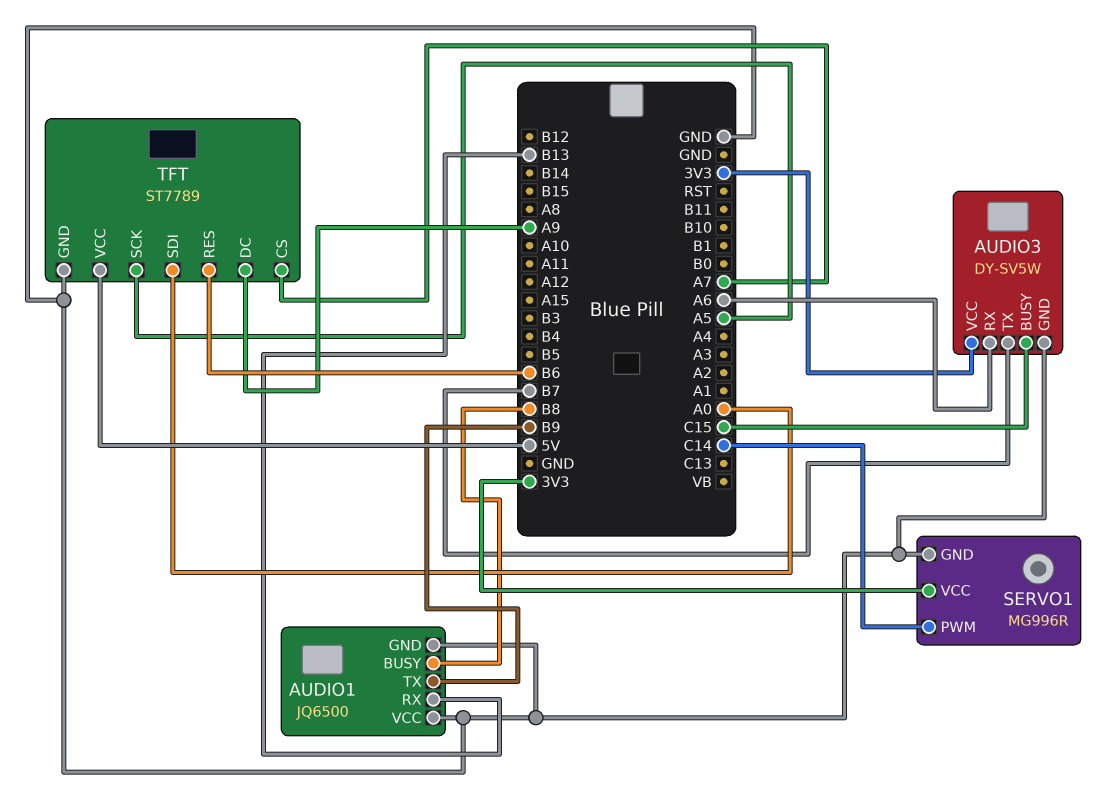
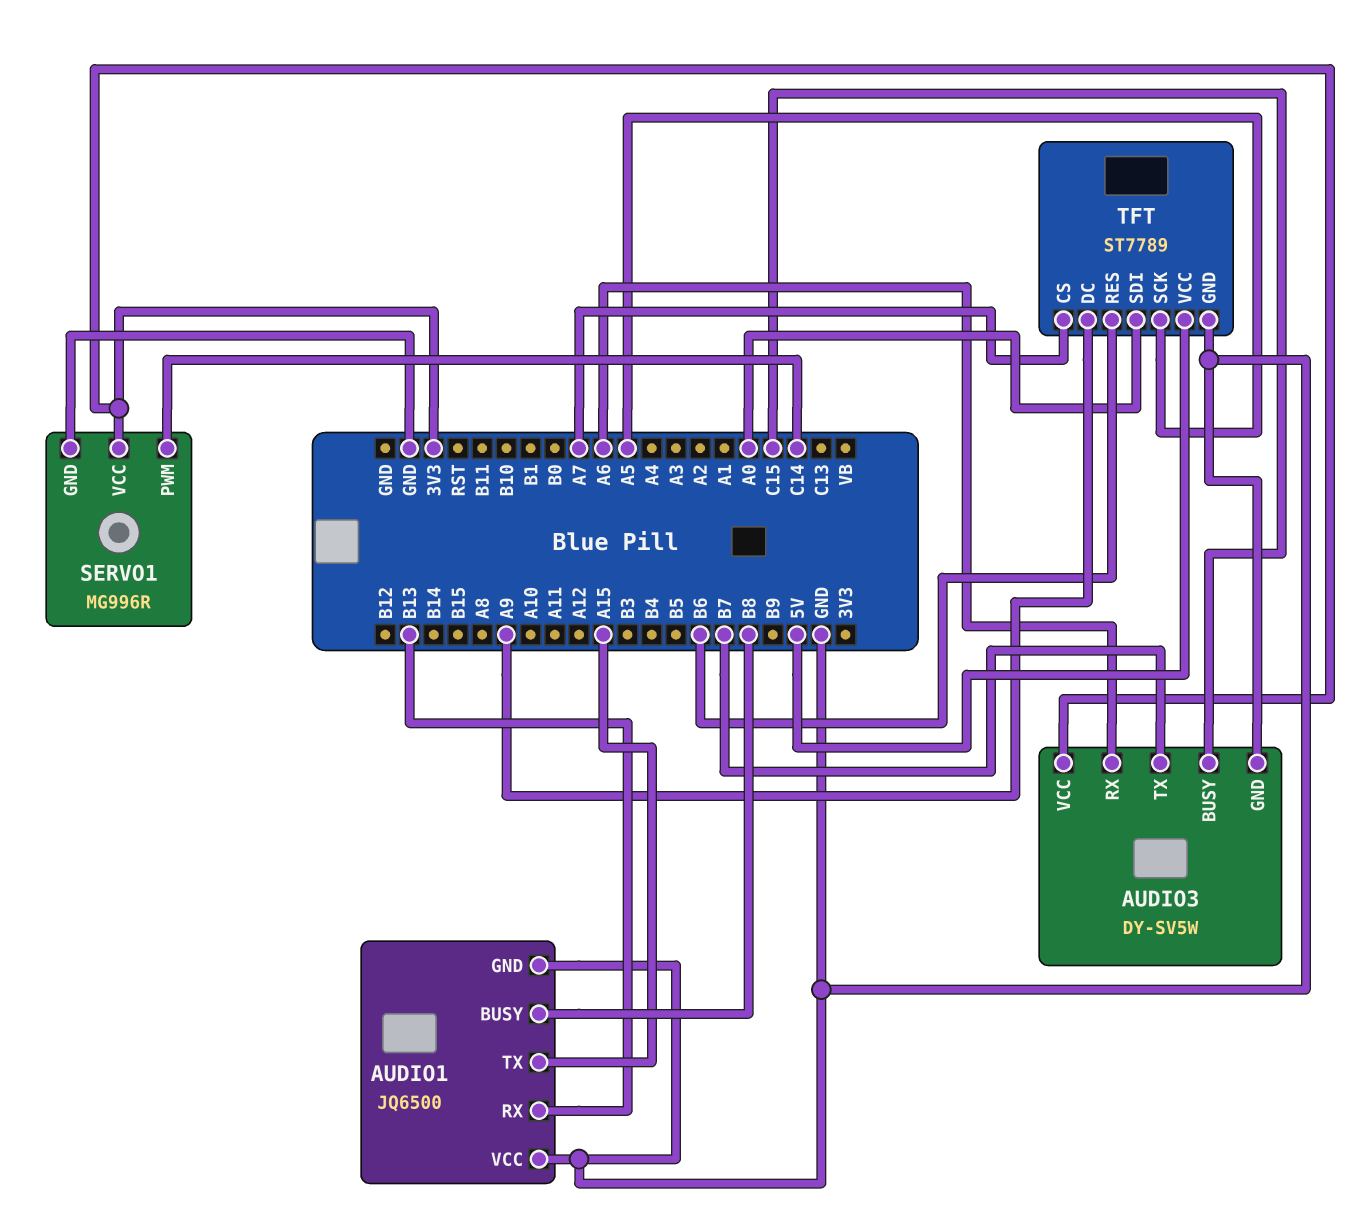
AUDIO1 pin TX: B9 -> A15

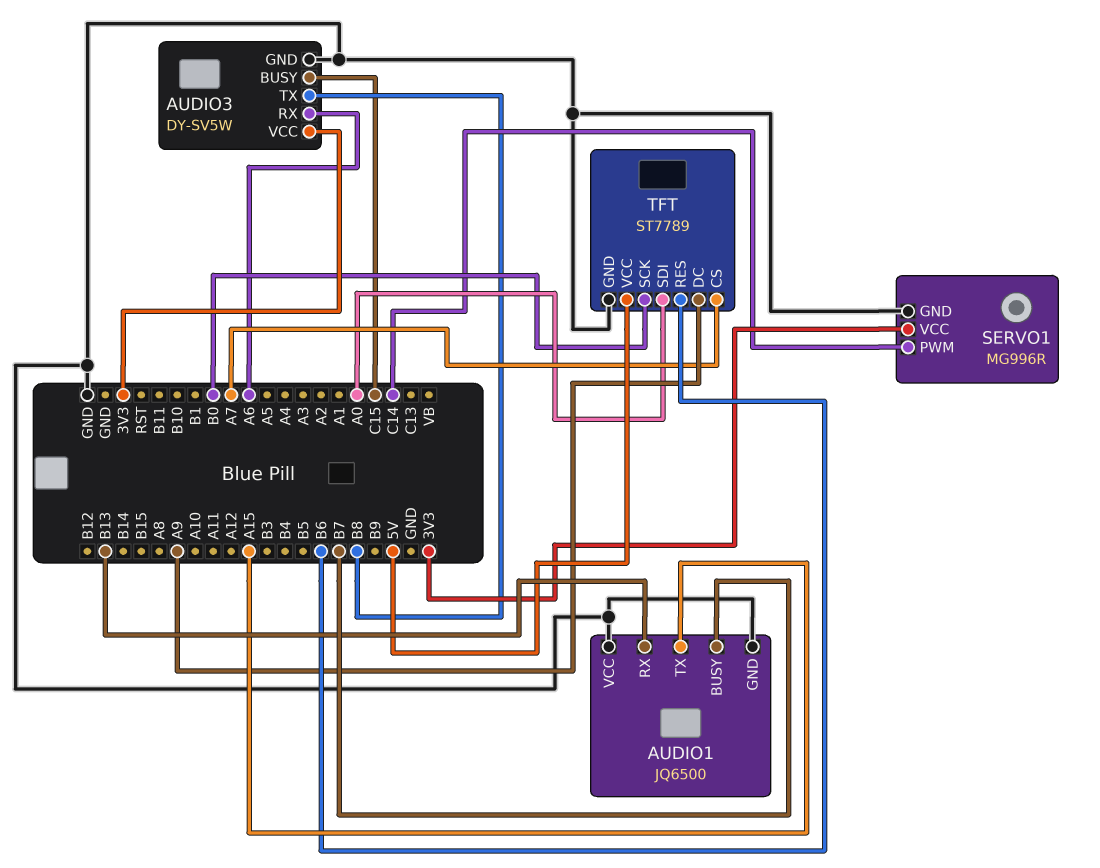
AUDIO1 pin BUSY: B8 -> B7
AUDIO3 pin TX: B7 -> B8
TFT pin SCK: A5 -> B0

